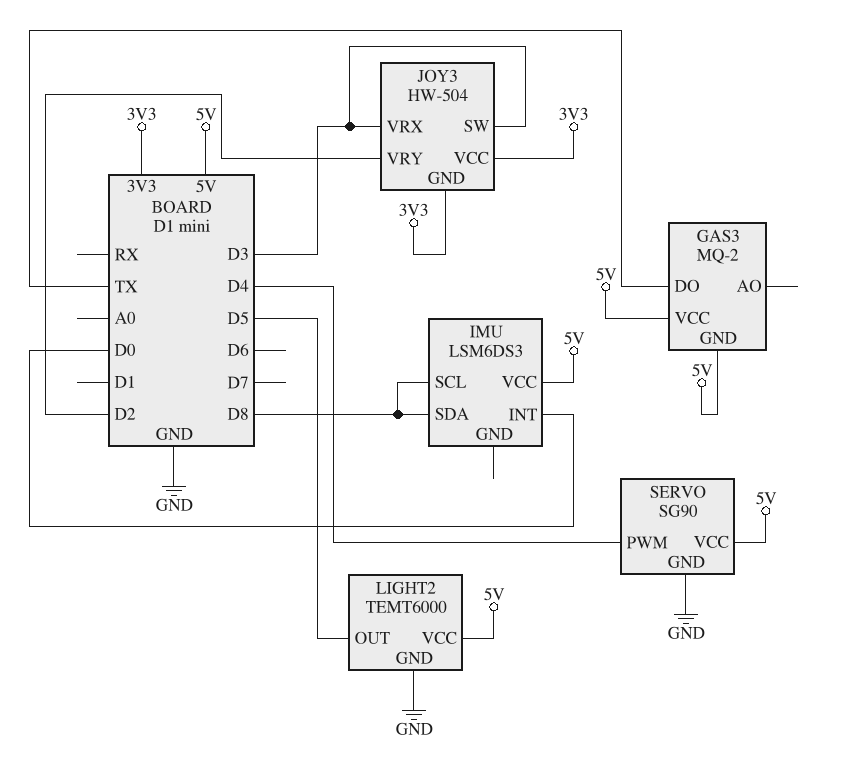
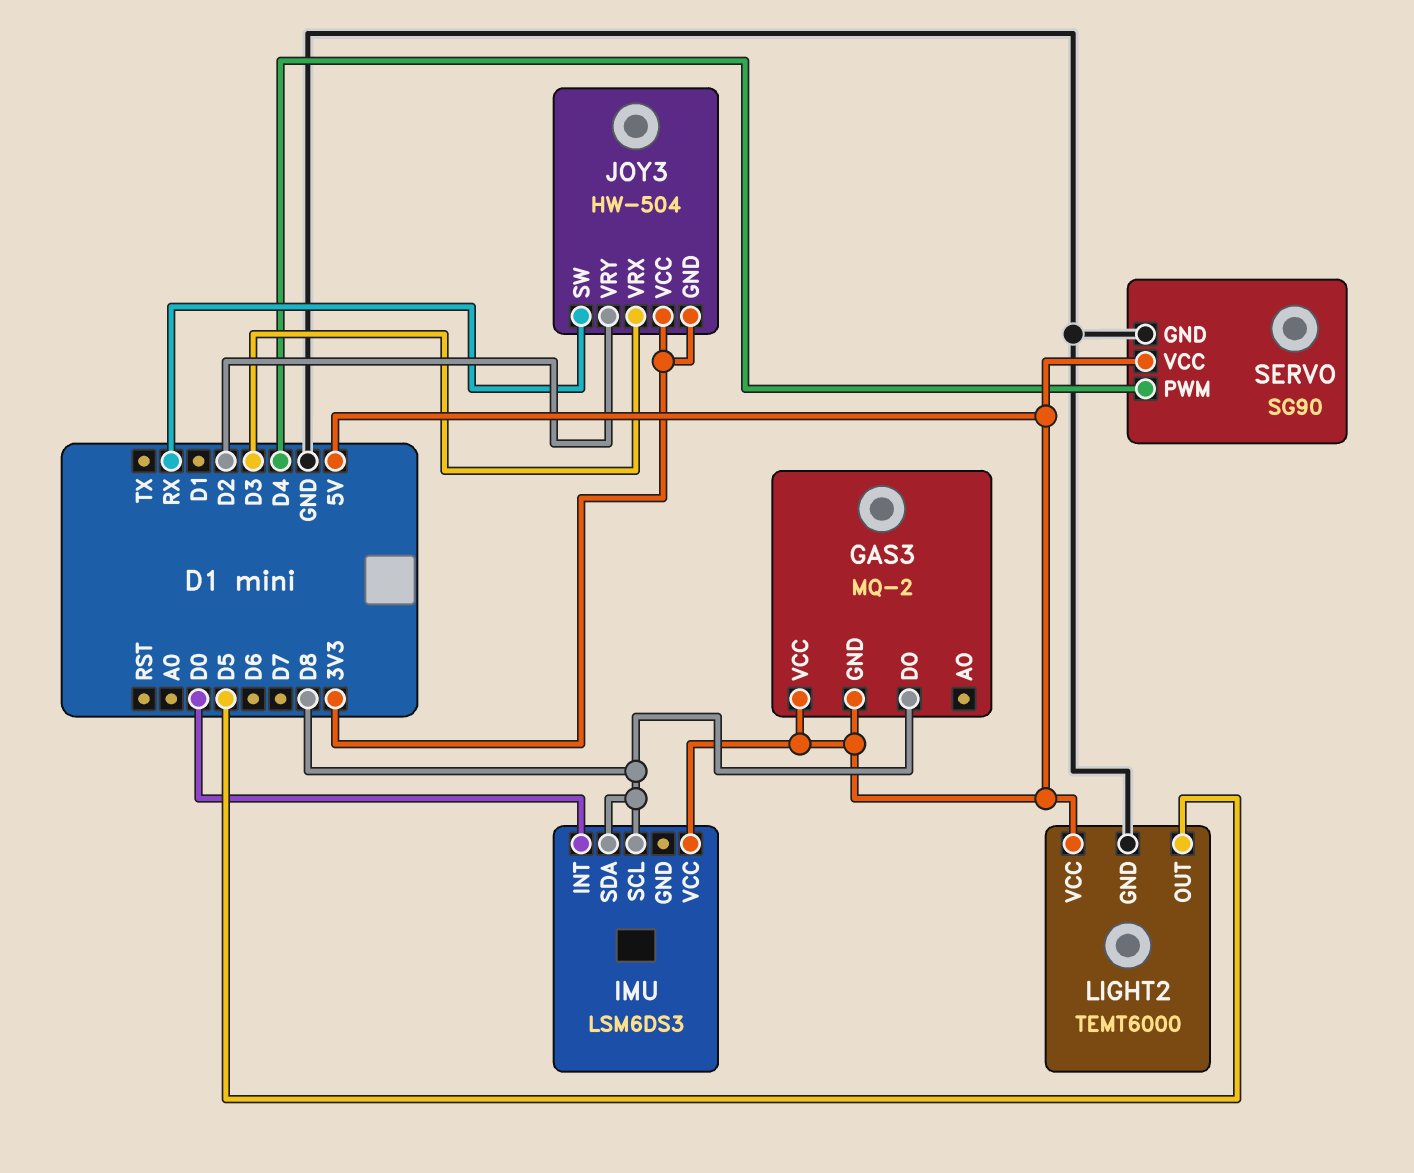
GAS3 pin DO: TX -> D8
JOY3 pin SW: D3 -> RX

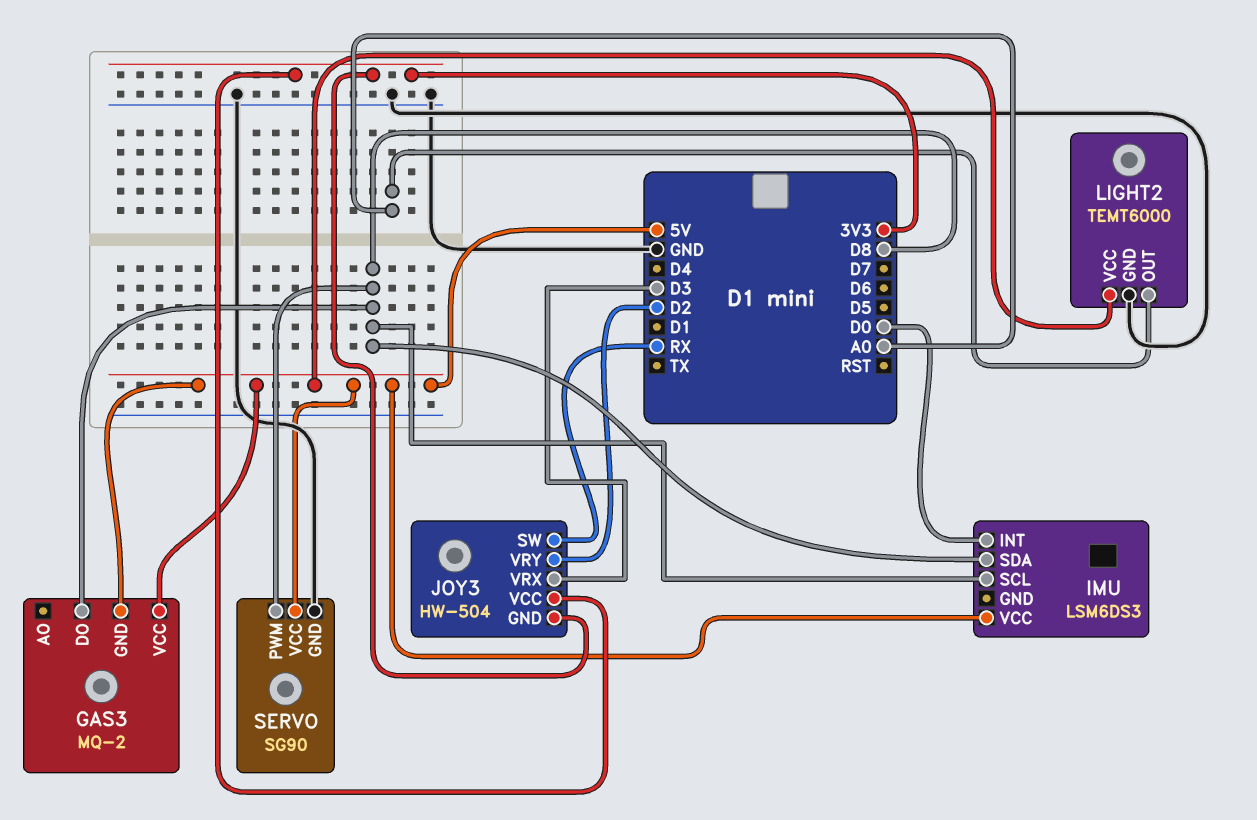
LIGHT2 pin OUT: D5 -> A0
SERVO pin PWM: D4 -> D8

